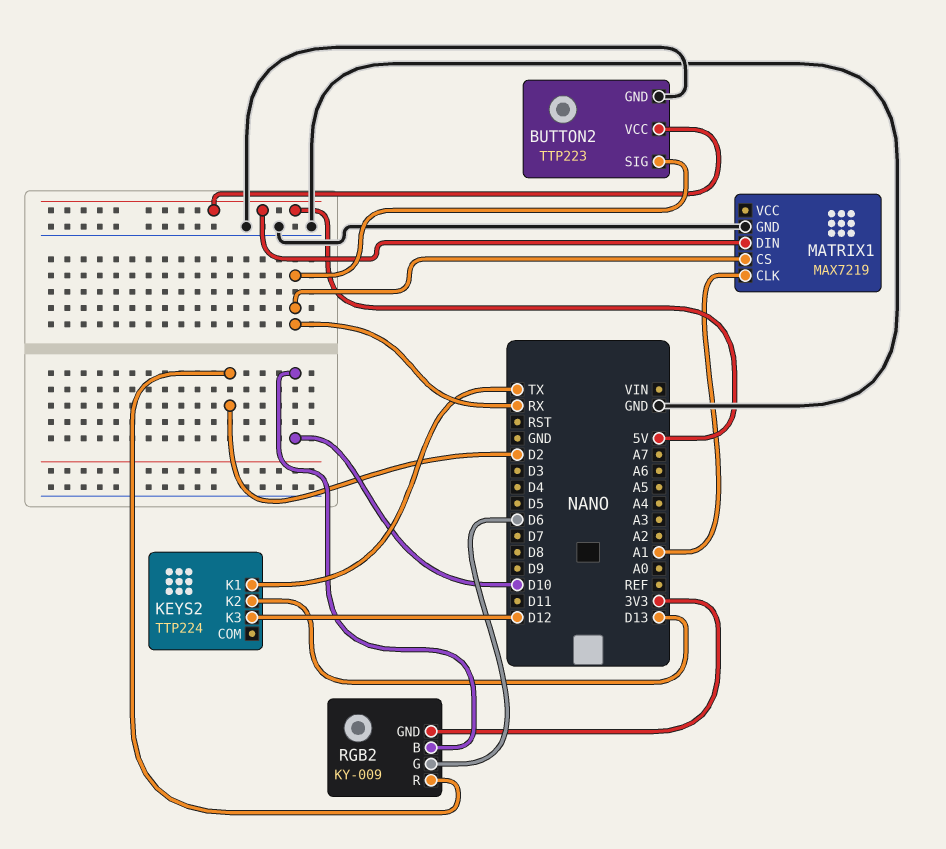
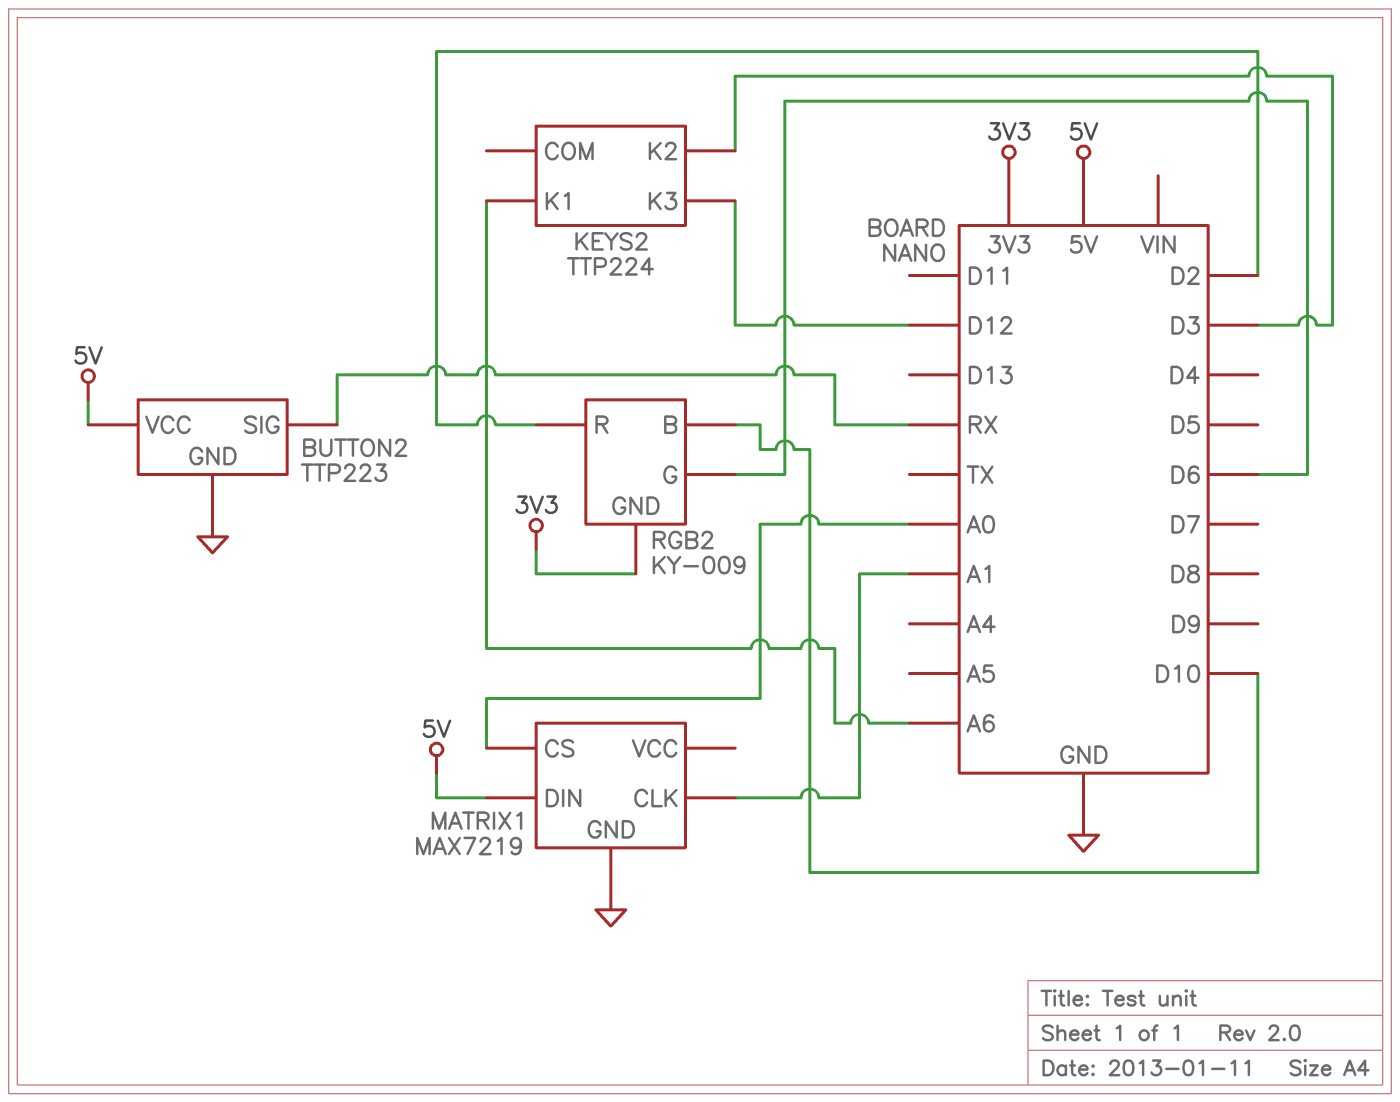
KEYS2 pin K1: TX -> A6
KEYS2 pin K2: D13 -> D3
MATRIX1 pin CS: RX -> A0

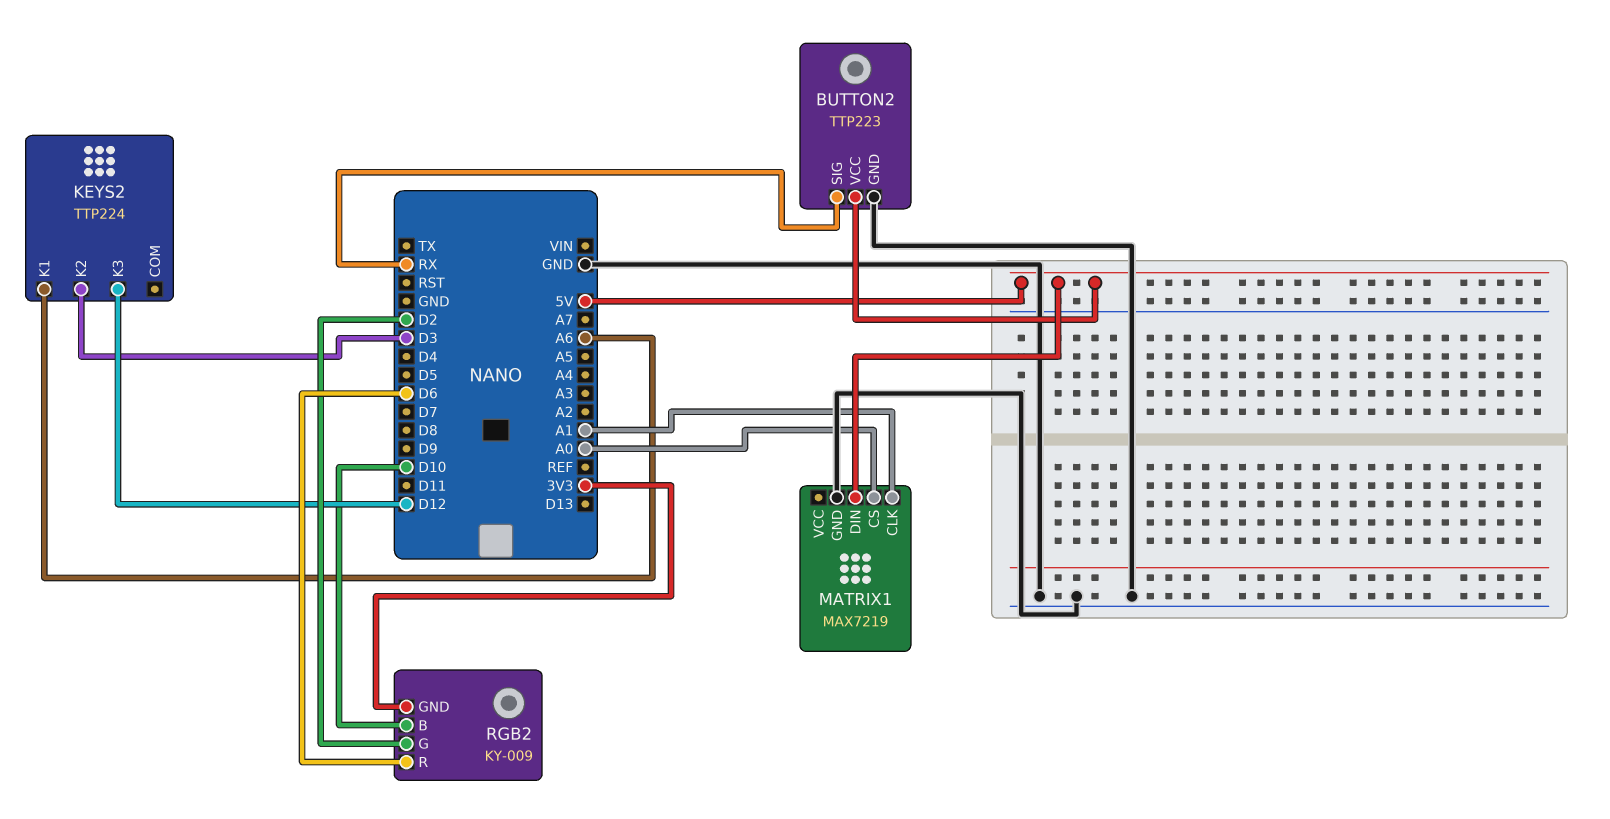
RGB2 pin G: D6 -> D2
RGB2 pin R: D2 -> D6

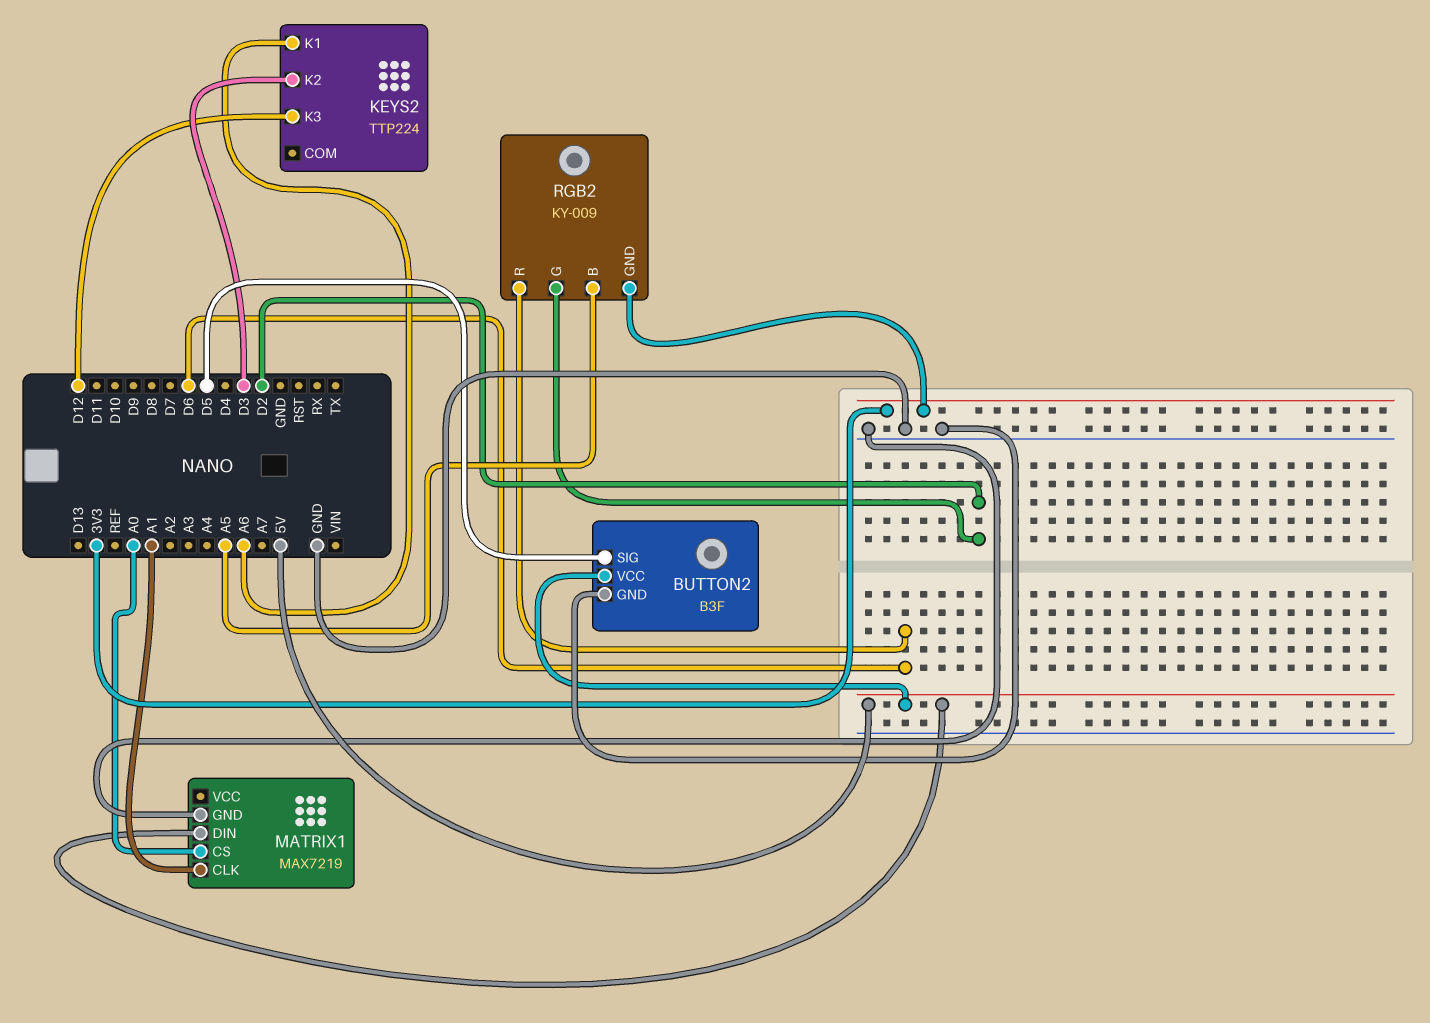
BUTTON2: TTP223 -> B3F
BUTTON2 pin SIG: RX -> D5
RGB2 pin B: D10 -> A5

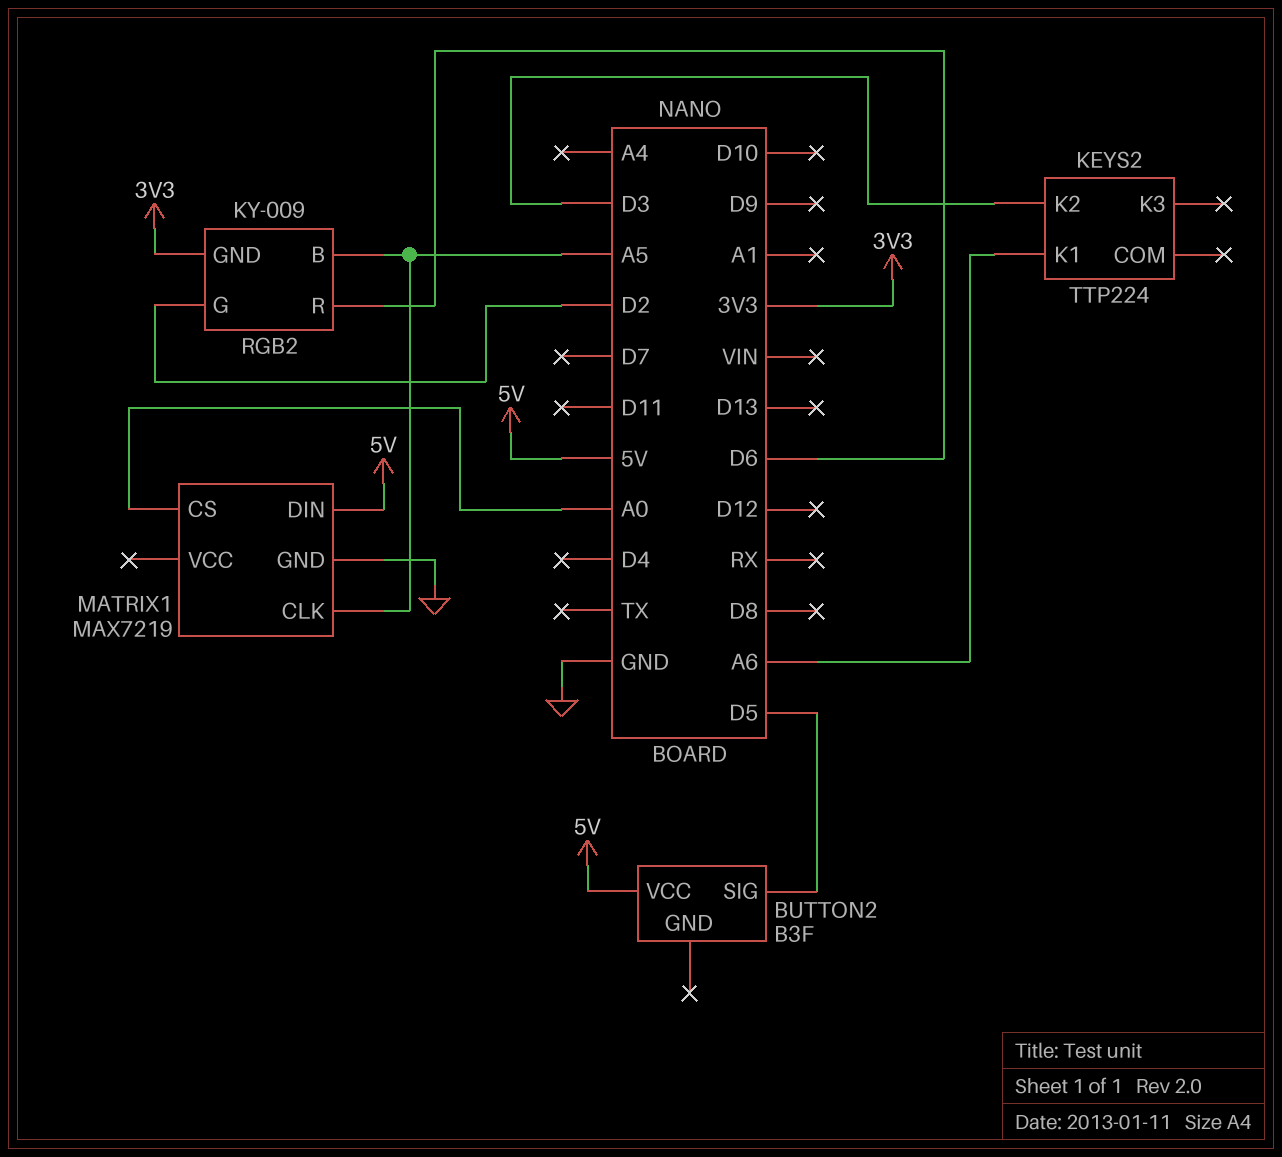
BUTTON2 pin GND: GND -> none
KEYS2 pin K3: D12 -> none
MATRIX1 pin CLK: A1 -> A5

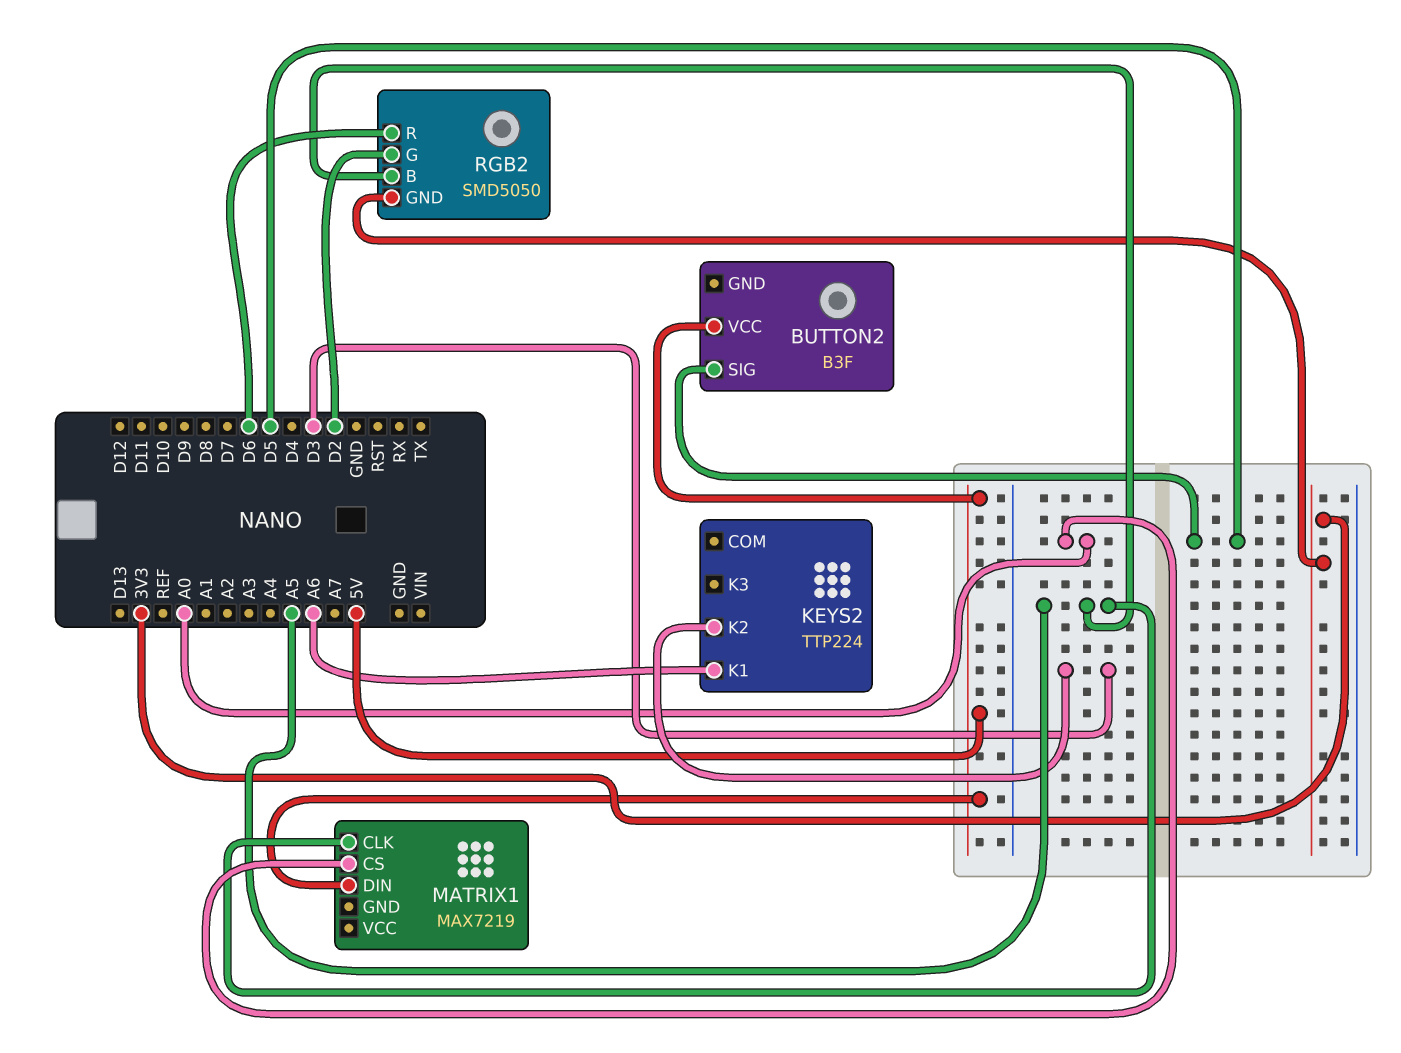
MATRIX1 pin GND: GND -> none
RGB2: KY-009 -> SMD5050

